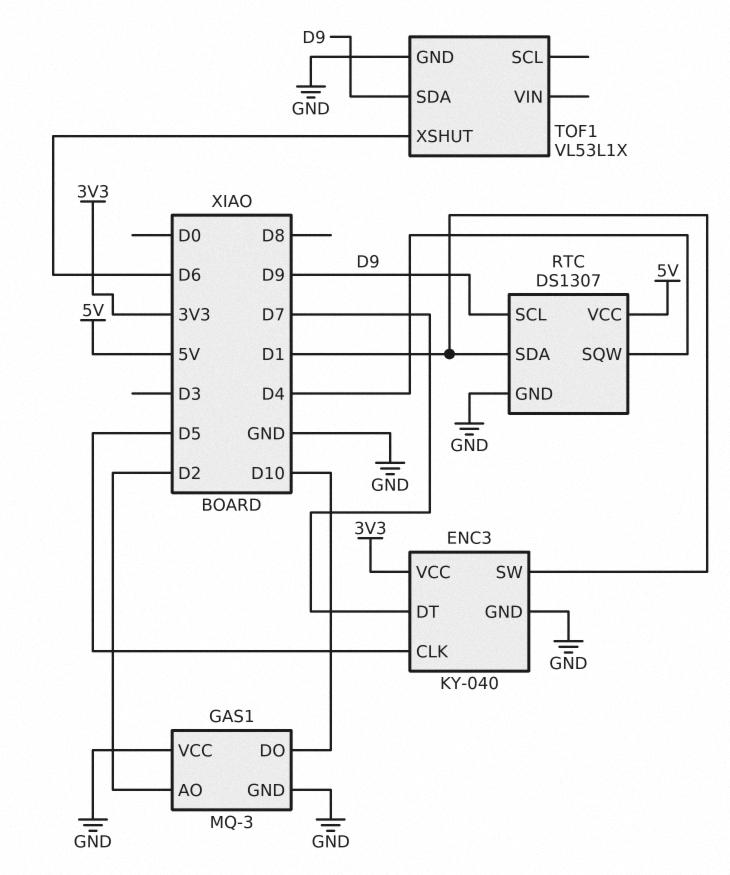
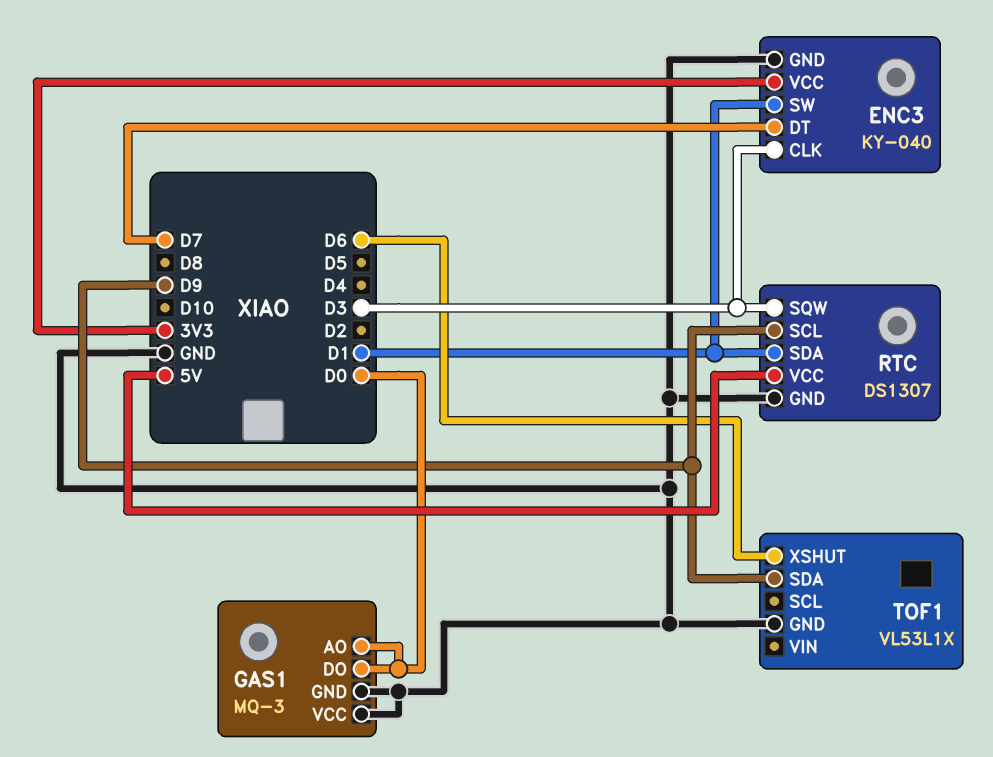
ENC3 pin CLK: D5 -> D3
GAS1 pin AO: D2 -> D0
GAS1 pin DO: D10 -> D0
RTC pin SQW: D4 -> D3

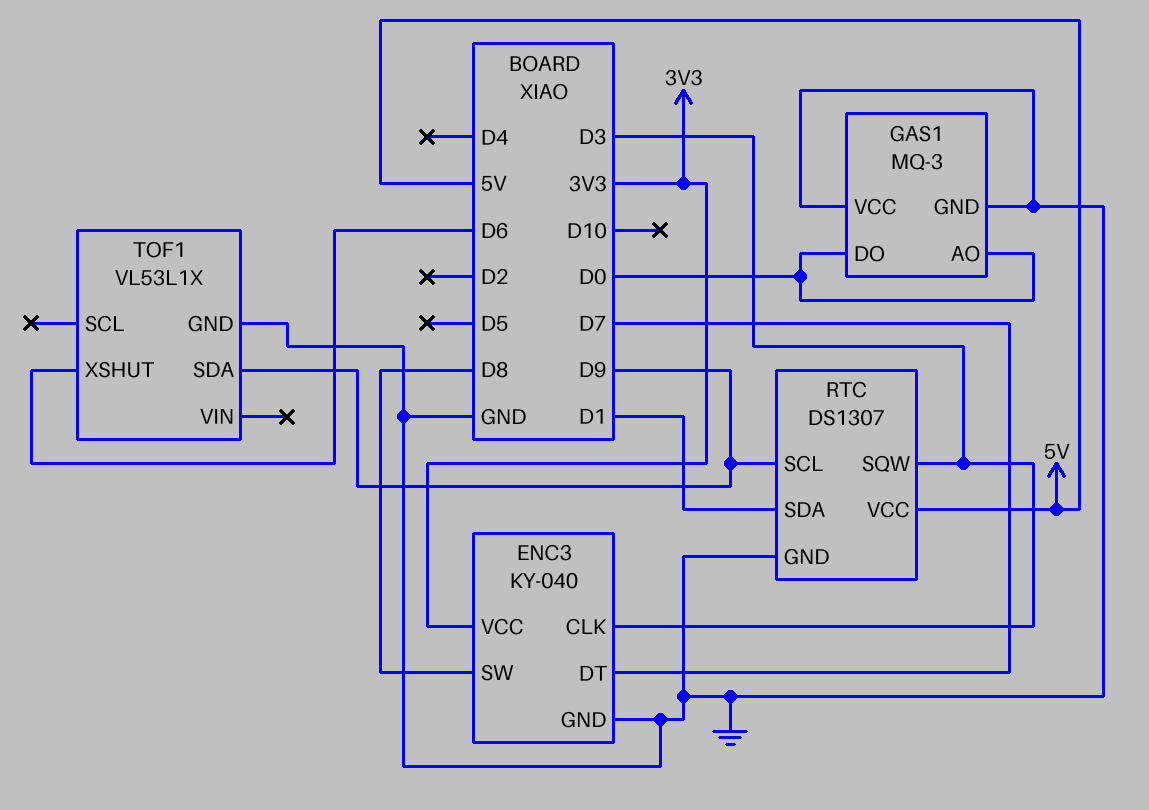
ENC3 pin SW: D1 -> D8

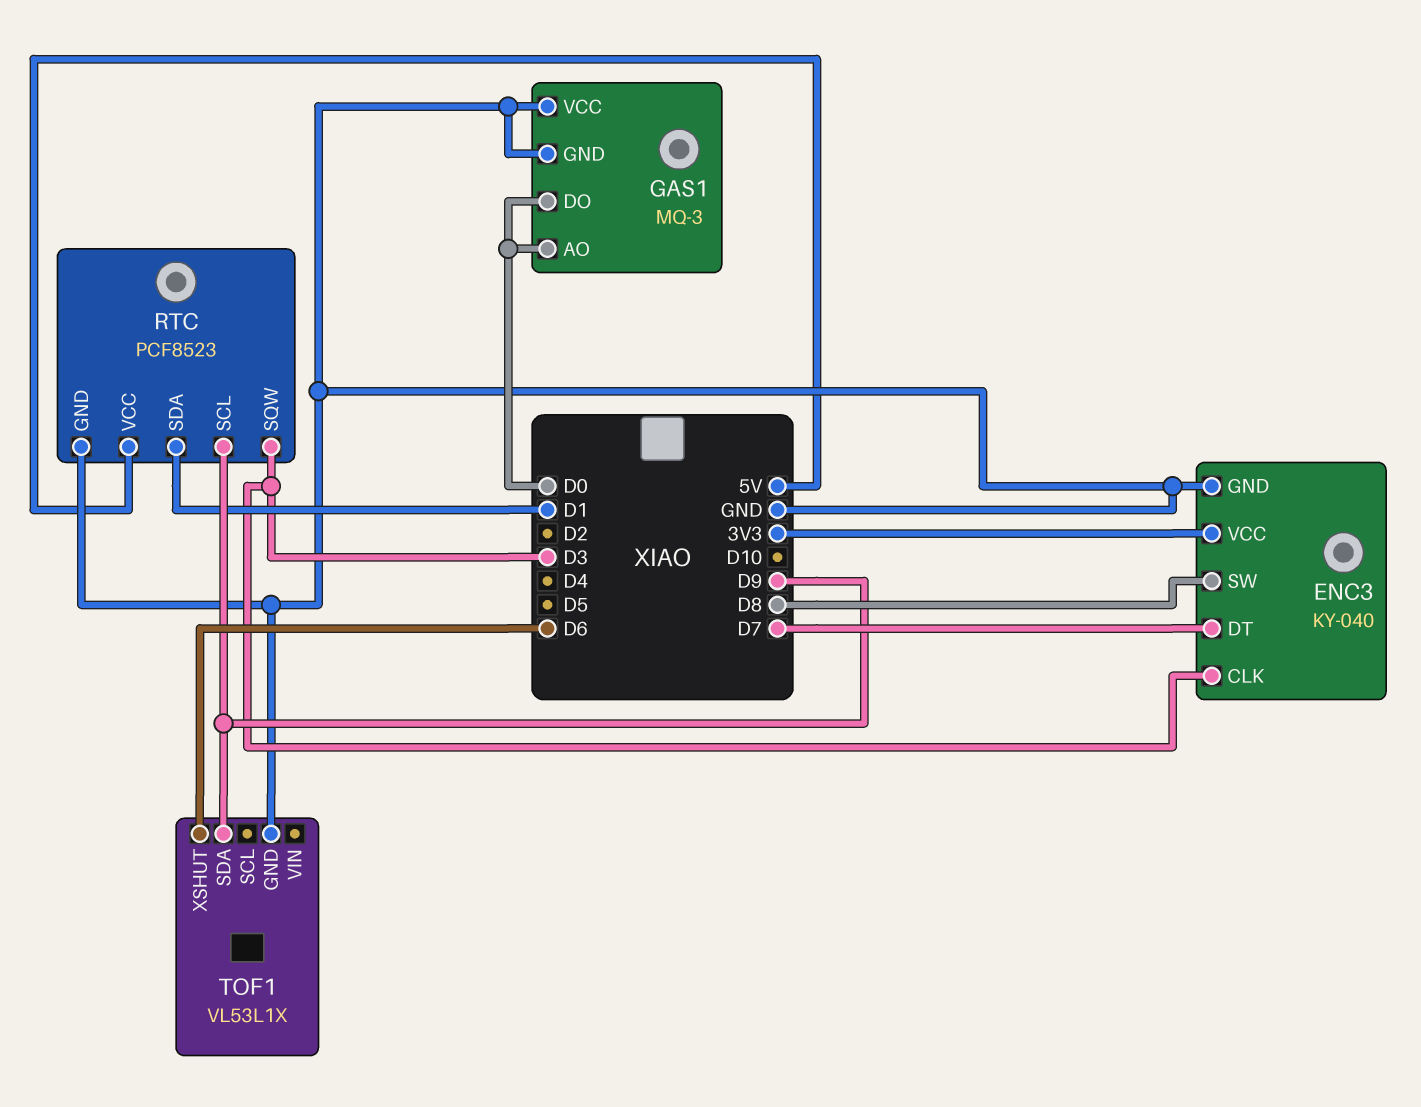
RTC: DS1307 -> PCF8523

